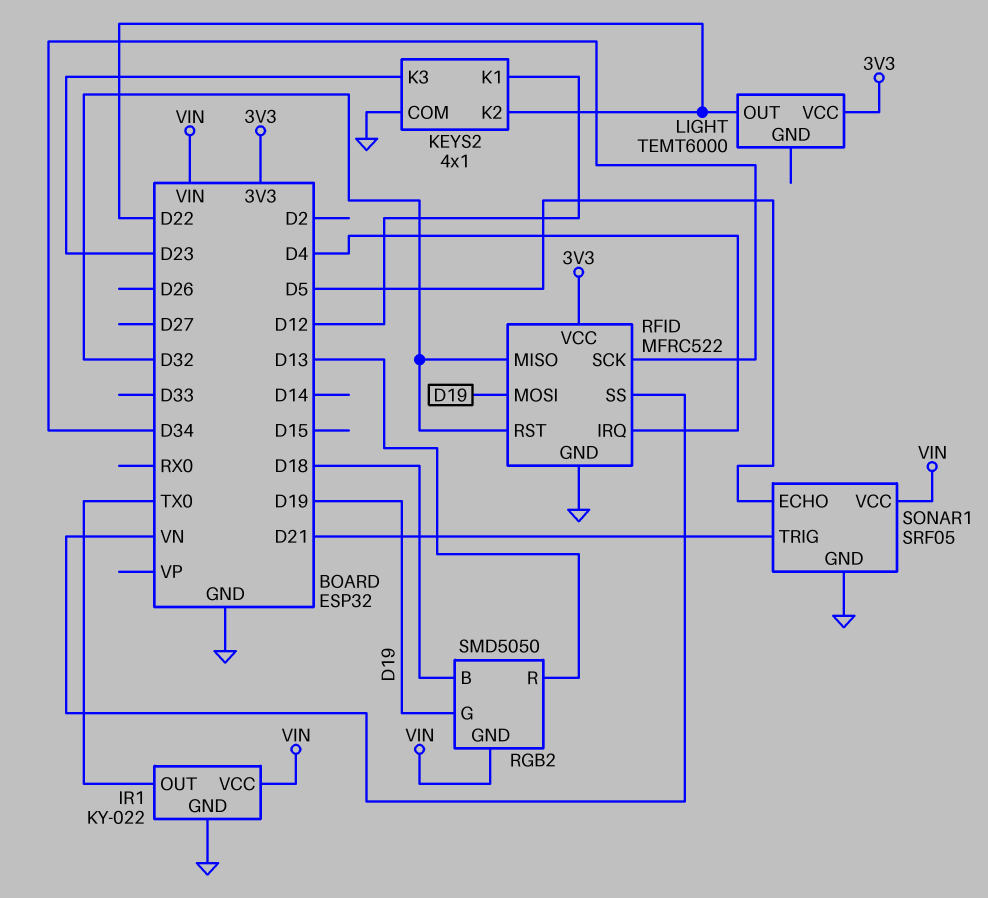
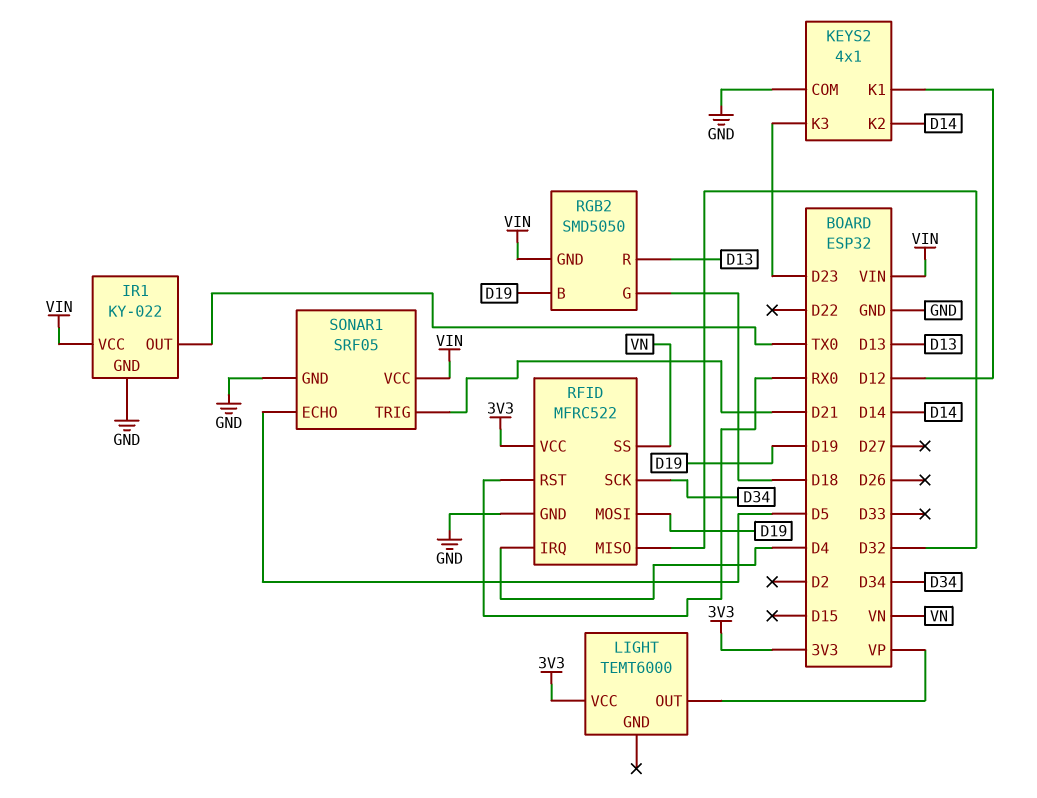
KEYS2 pin K2: D22 -> D14
LIGHT pin OUT: D22 -> VP
RFID pin RST: D32 -> RX0
RGB2 pin B: D18 -> D19
RGB2 pin G: D19 -> D18

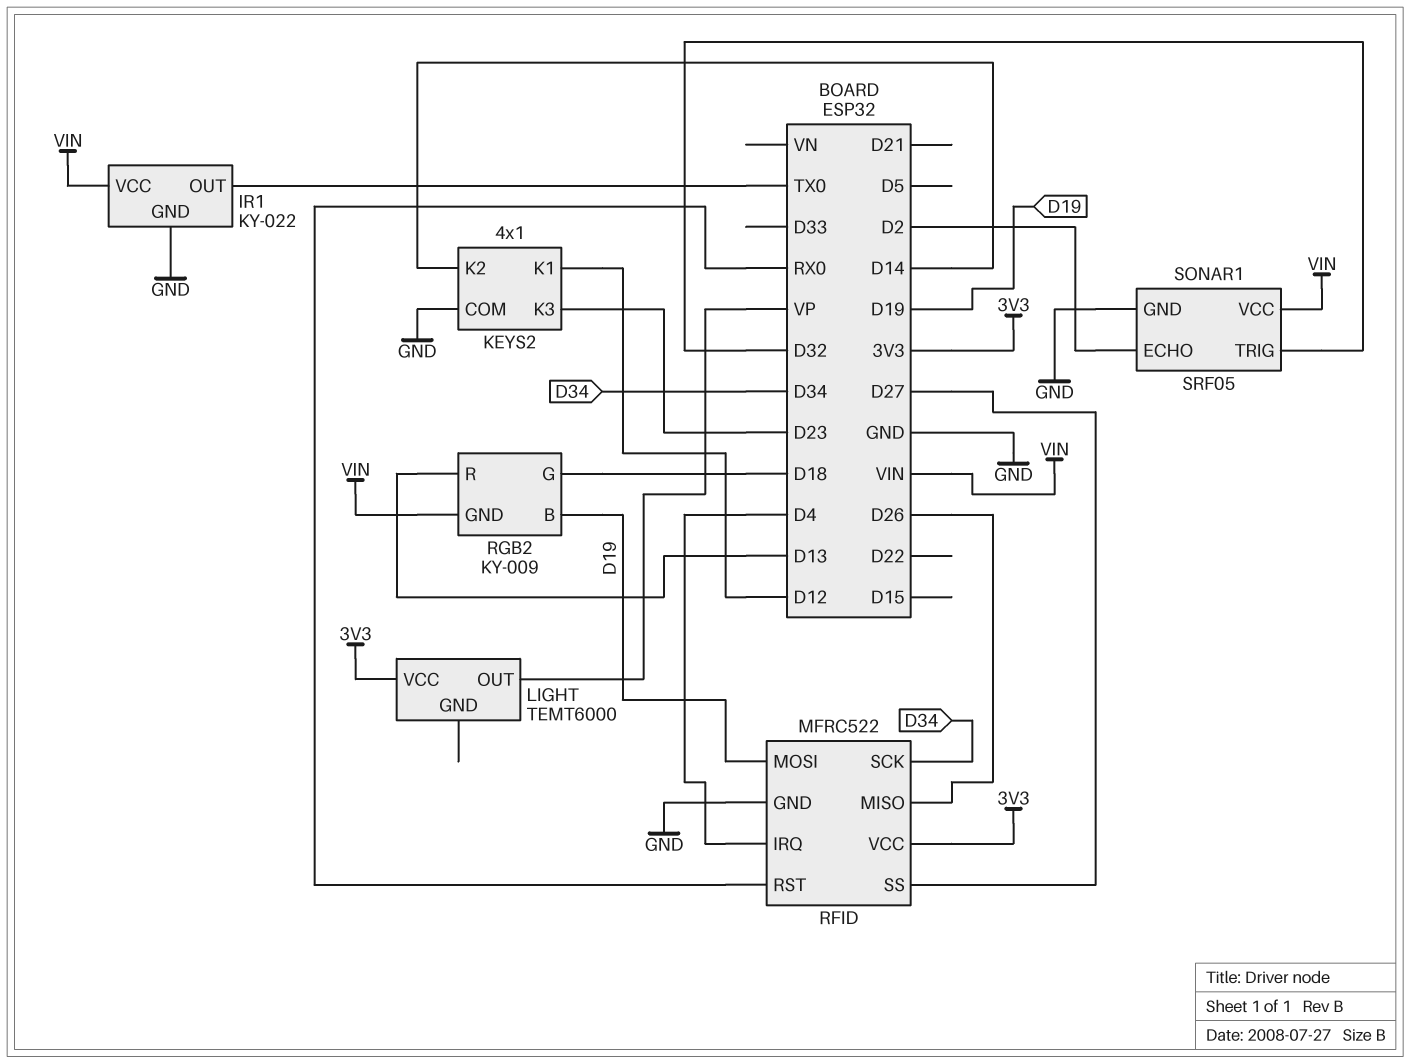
RFID pin MISO: D32 -> D26
RFID pin SS: VN -> D27
RGB2: SMD5050 -> KY-009
SONAR1 pin ECHO: D5 -> D2
SONAR1 pin TRIG: D21 -> D32

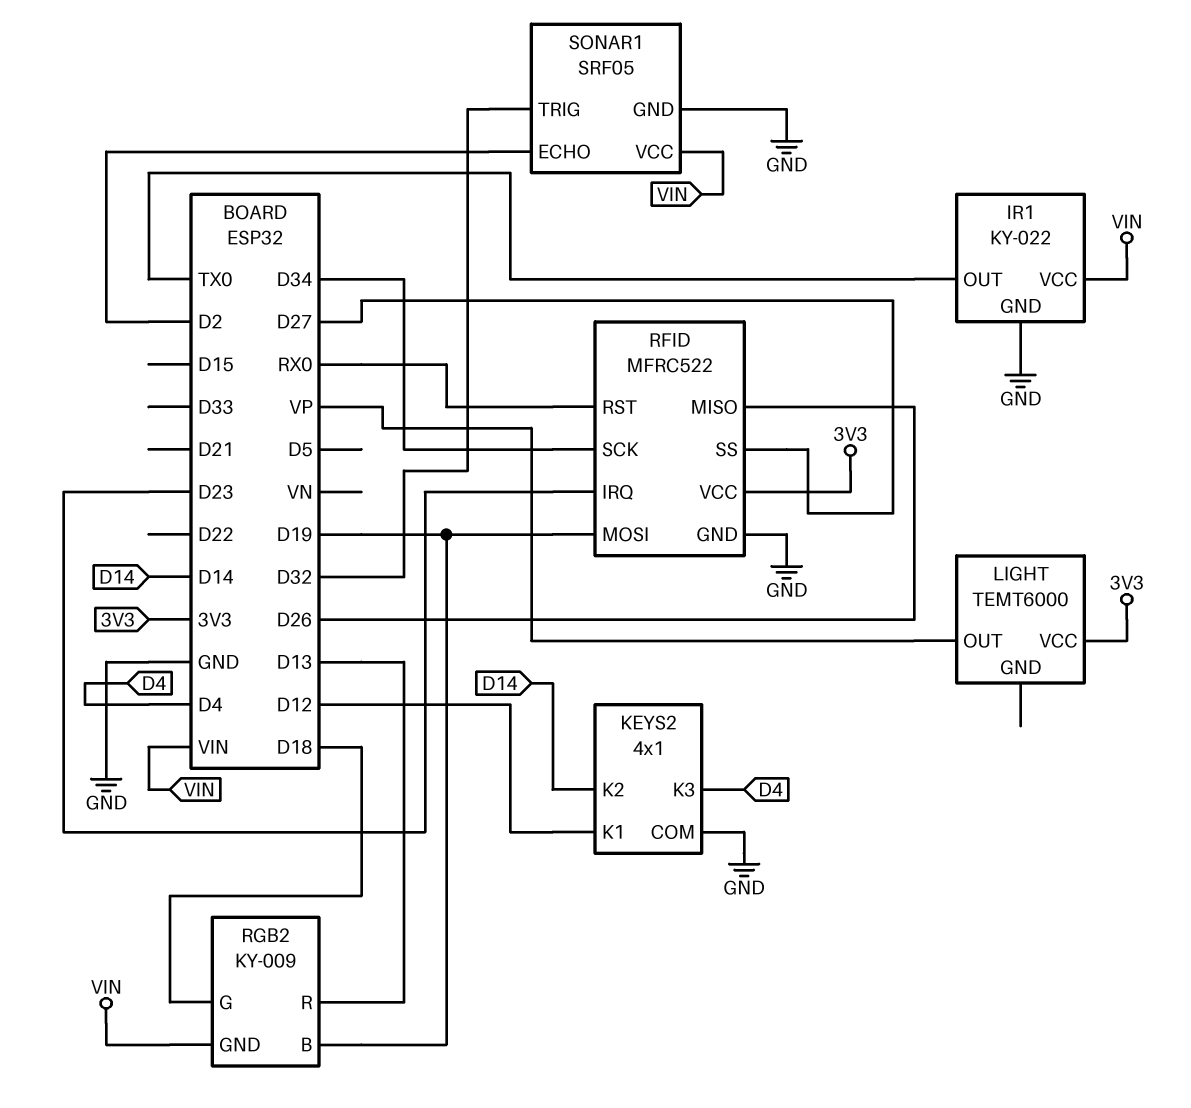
KEYS2 pin K3: D23 -> D4
RFID pin IRQ: D4 -> D23

